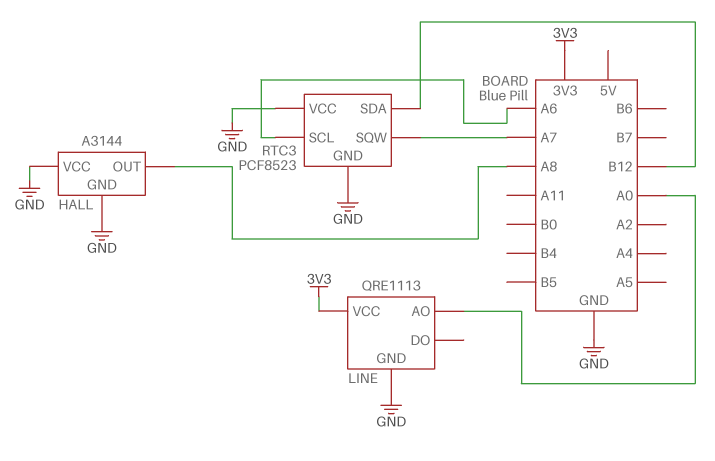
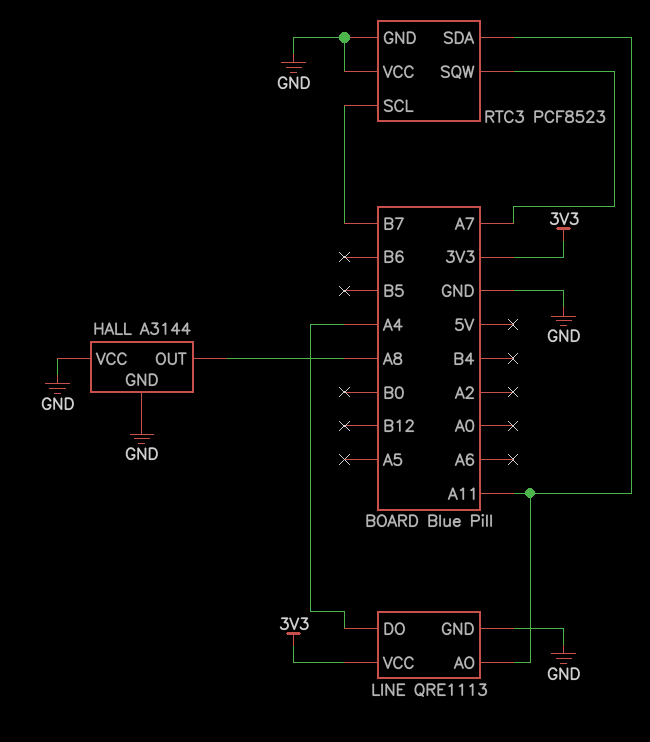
LINE pin AO: A0 -> A11
LINE pin DO: none -> A4
RTC3 pin SCL: A6 -> B7
RTC3 pin SDA: B12 -> A11

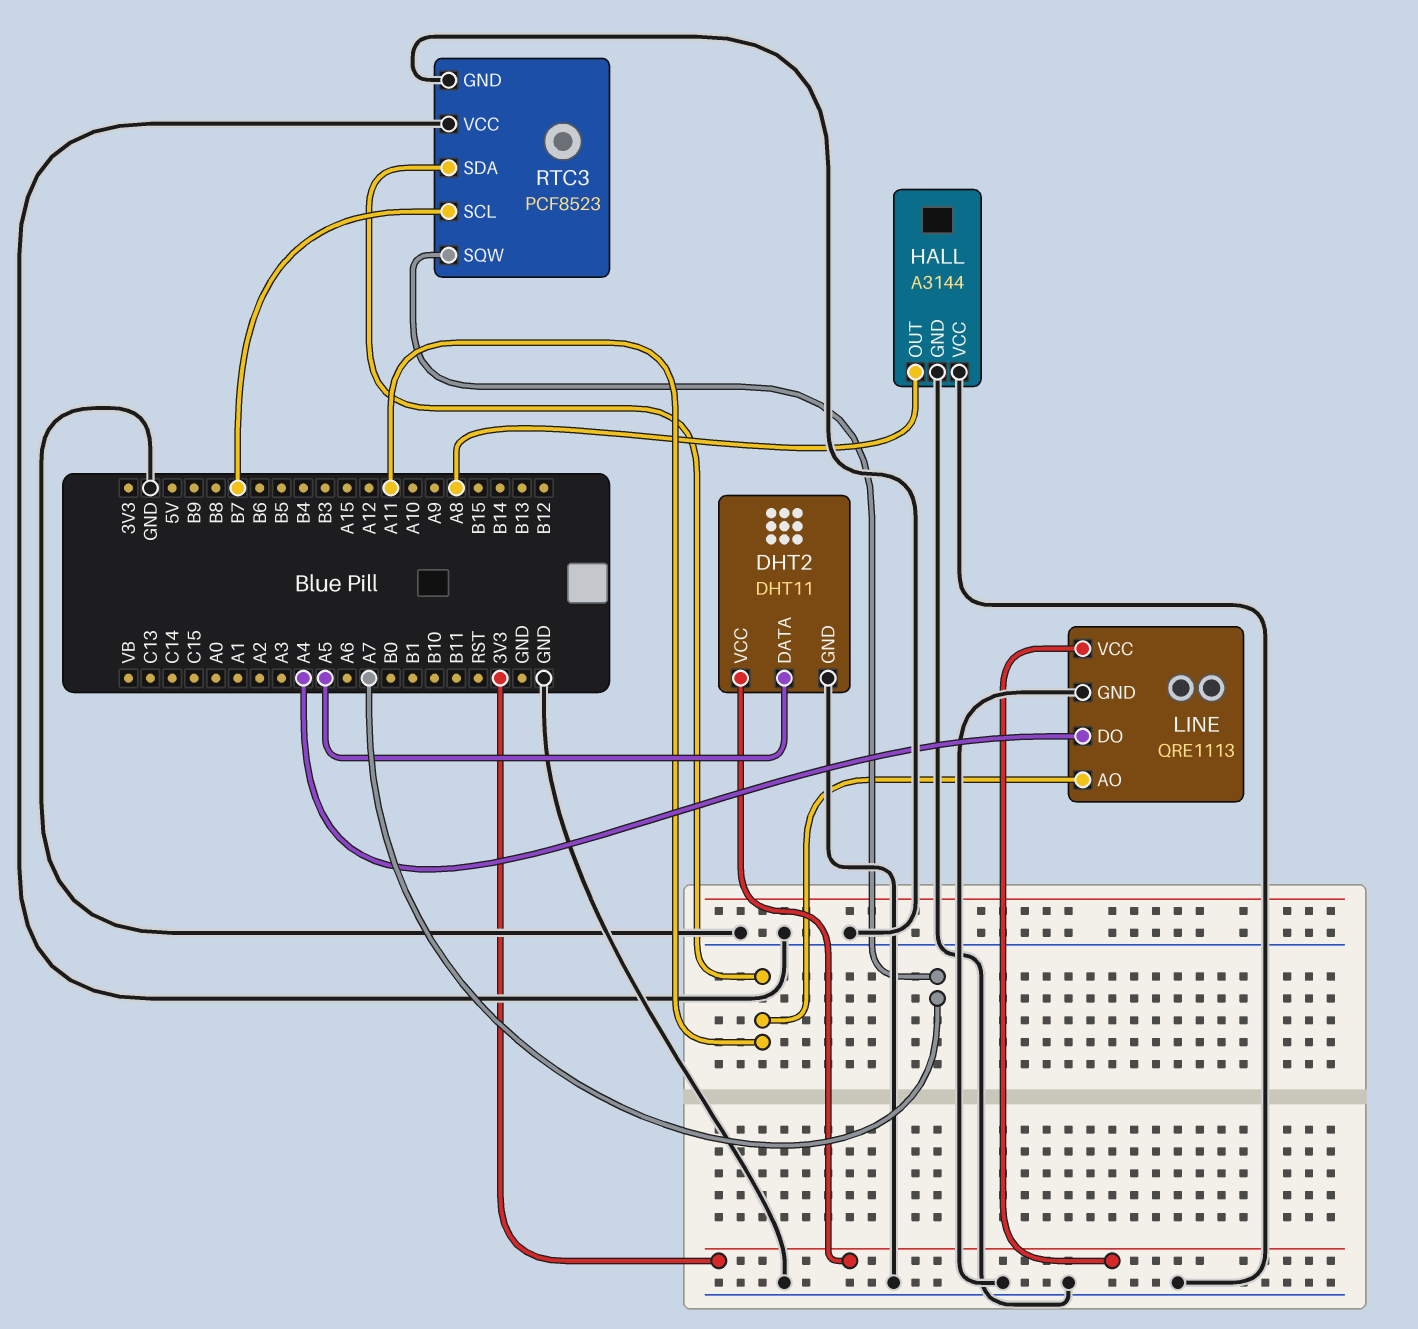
DHT2: none -> DHT11
DHT2 pin DATA: none -> A5
DHT2 pin GND: none -> GND
DHT2 pin VCC: none -> 3V3

